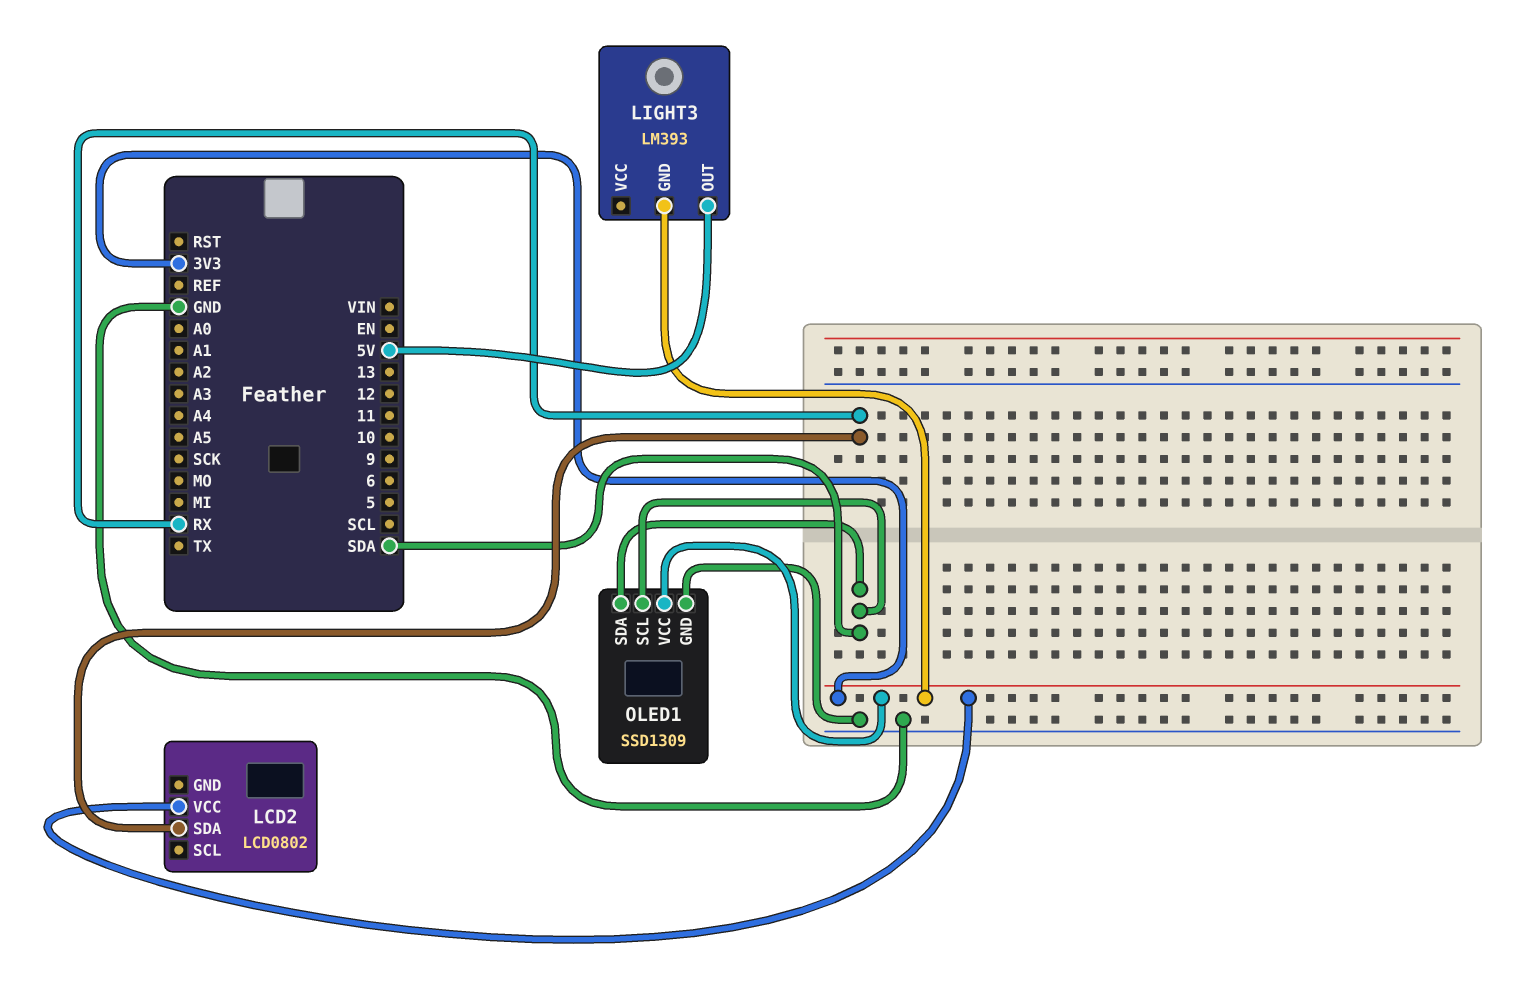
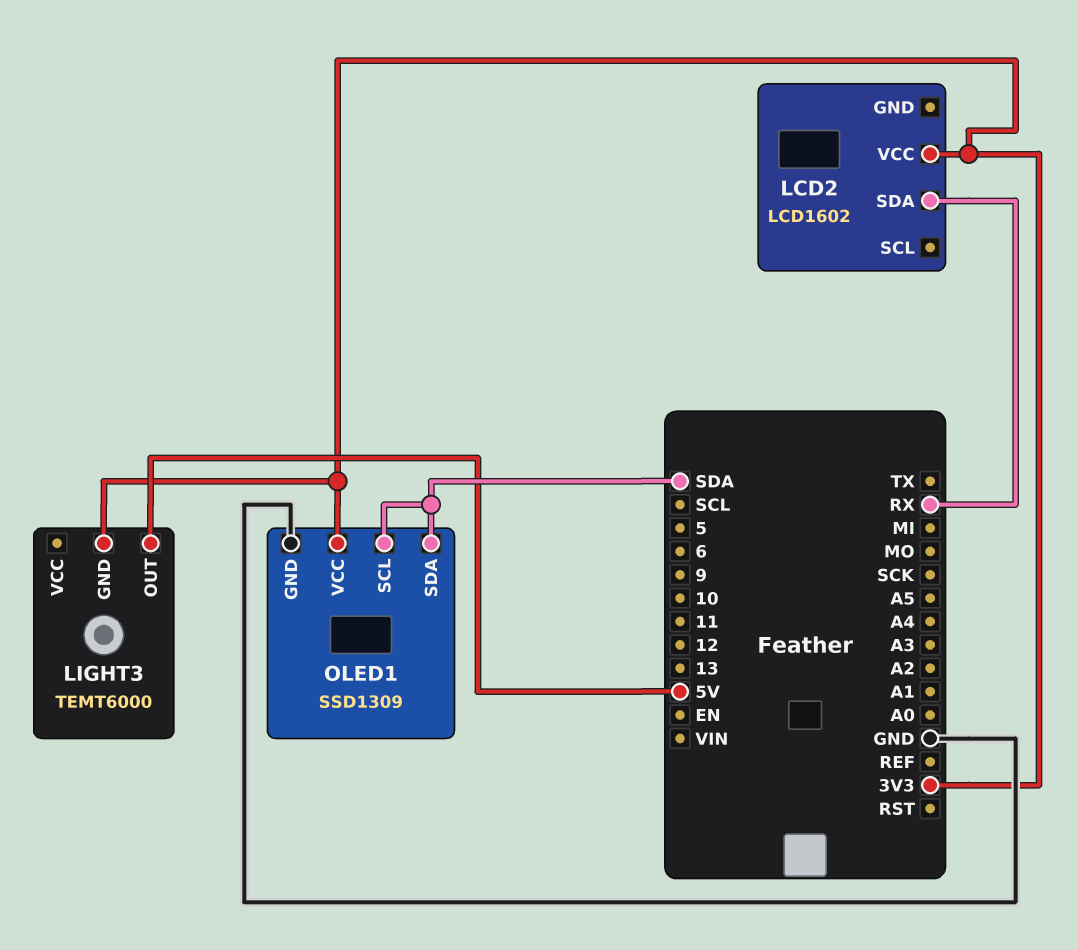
LCD2: LCD0802 -> LCD1602
LIGHT3: LM393 -> TEMT6000

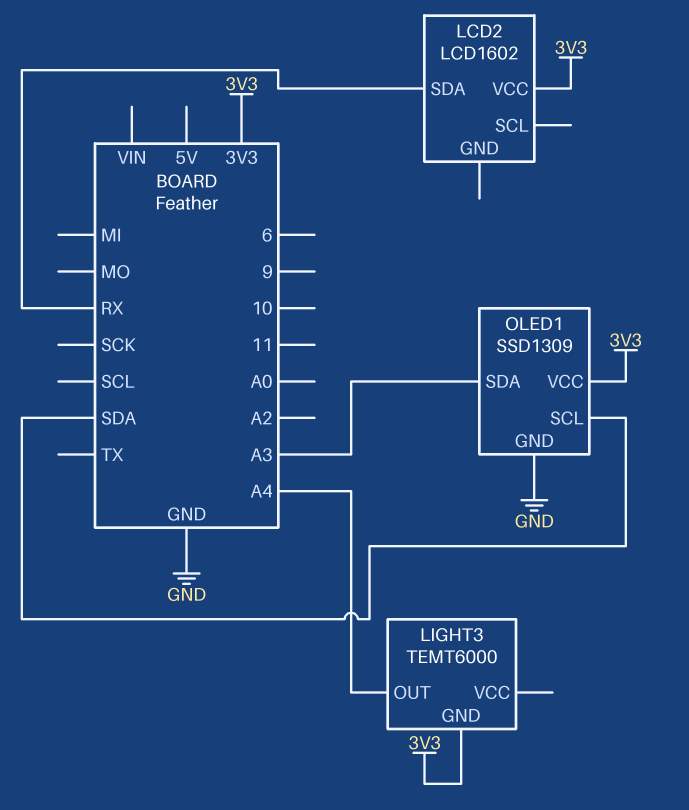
LIGHT3 pin OUT: 5V -> A4
OLED1 pin SDA: SDA -> A3

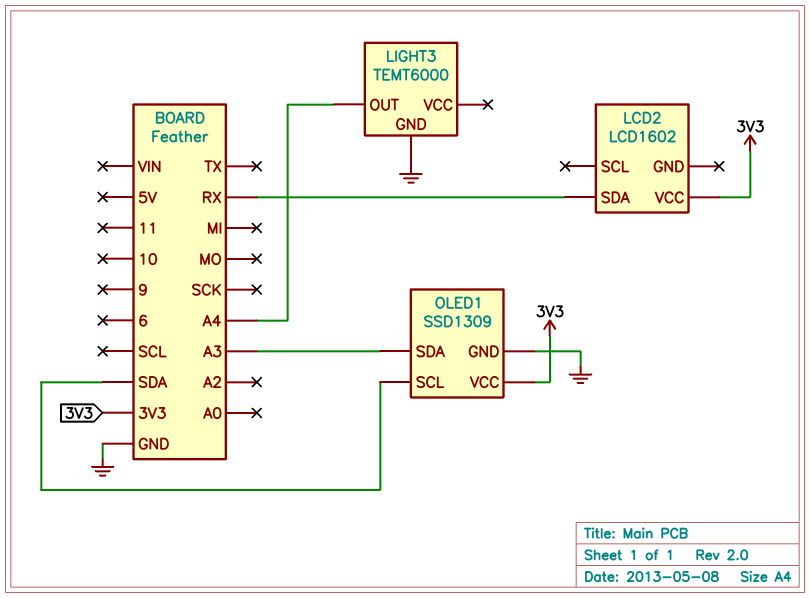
LIGHT3 pin GND: 3V3 -> GND

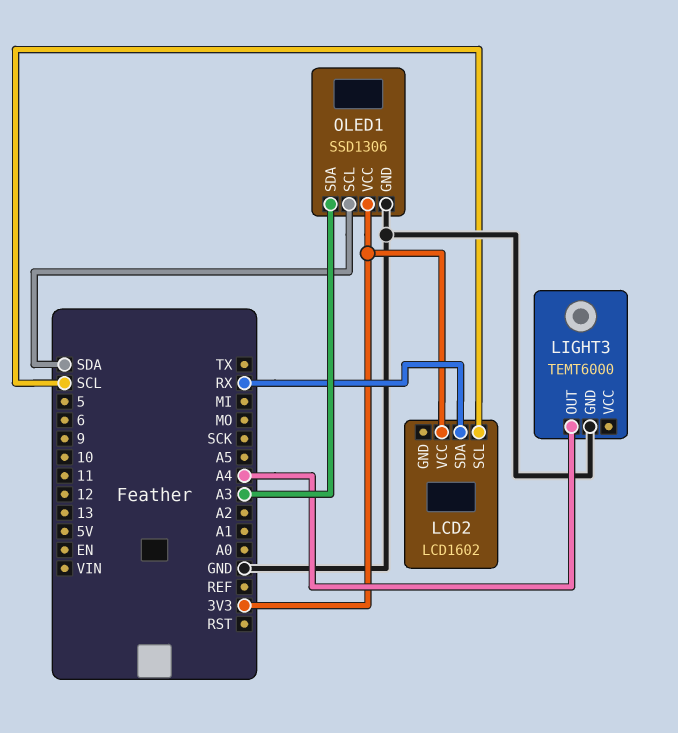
LCD2 pin SCL: none -> SCL
OLED1: SSD1309 -> SSD1306

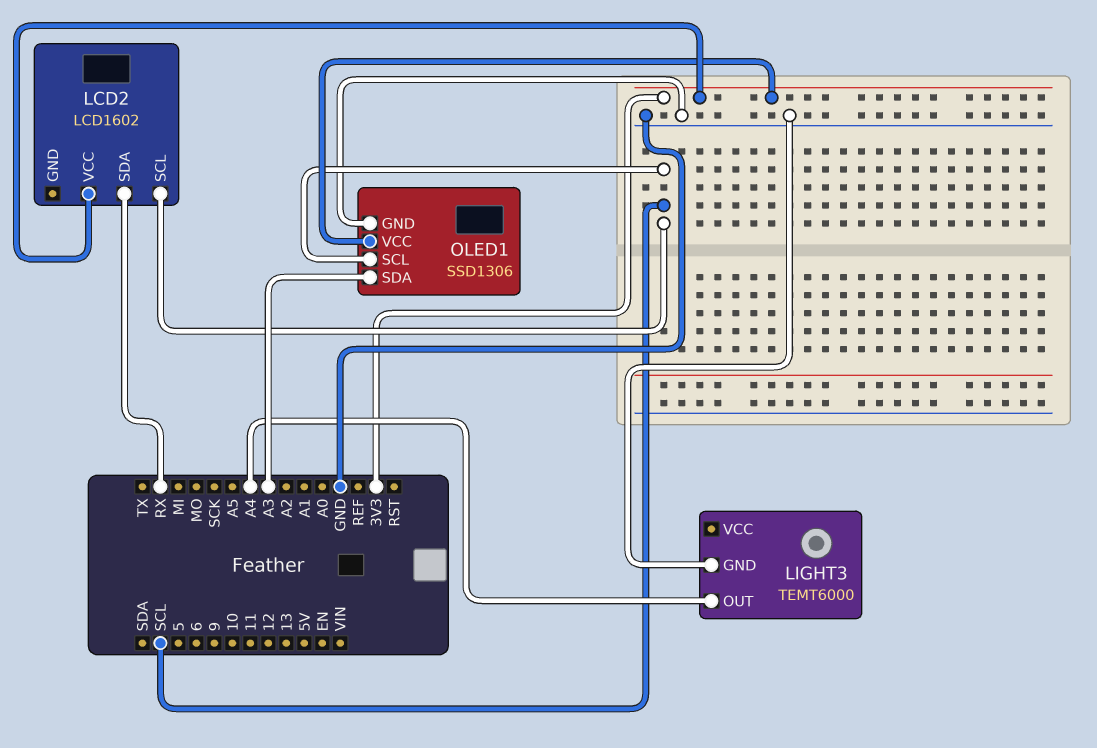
OLED1 pin SCL: SDA -> SCL

